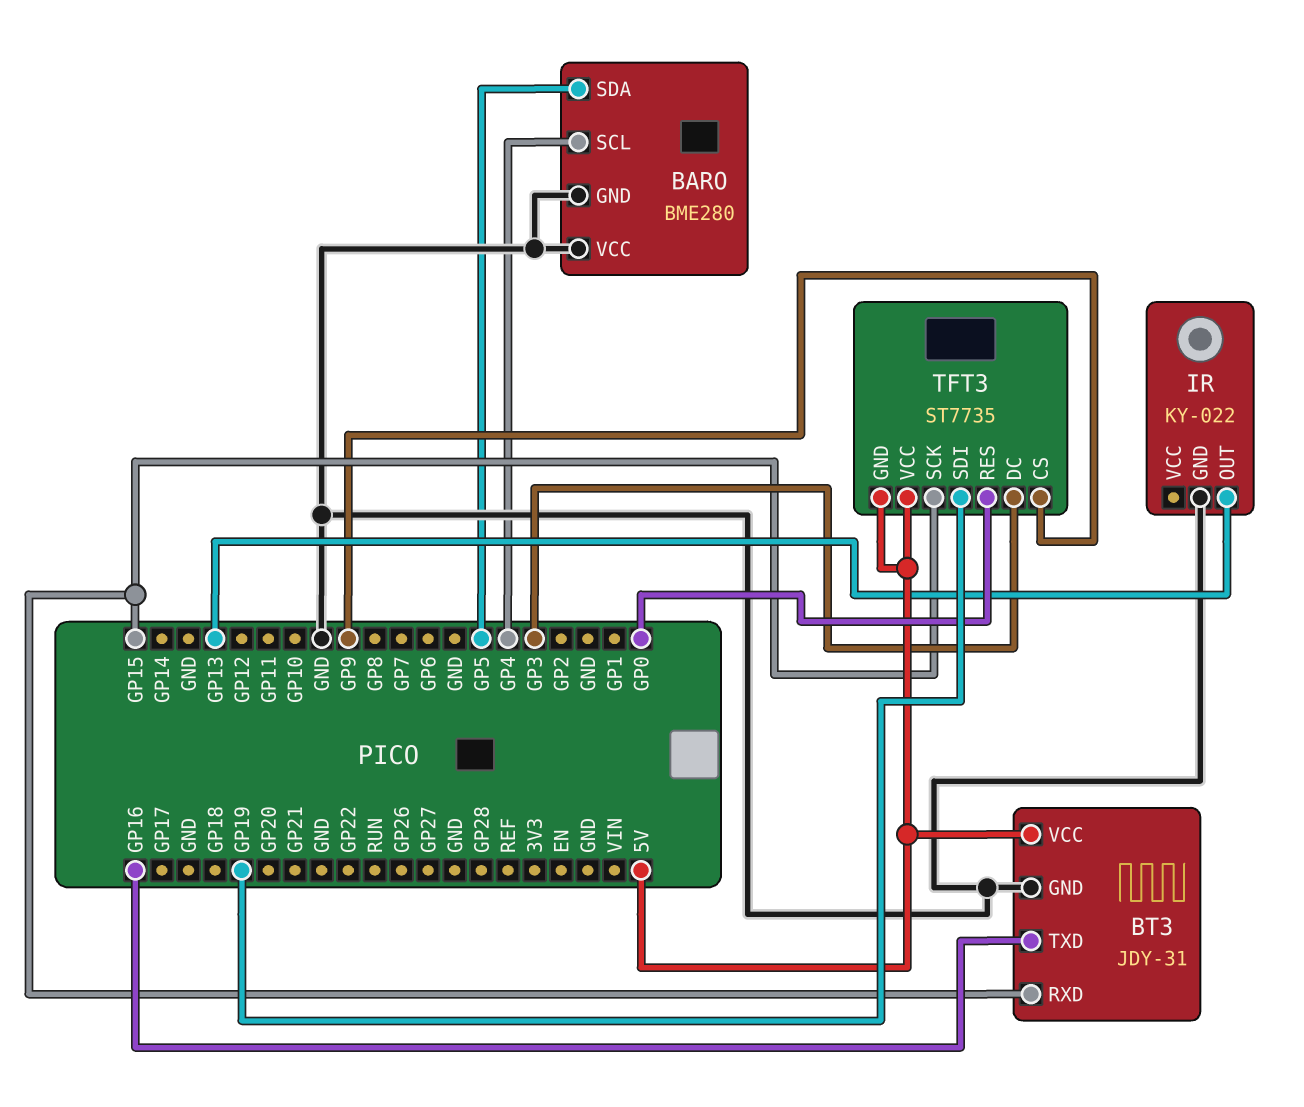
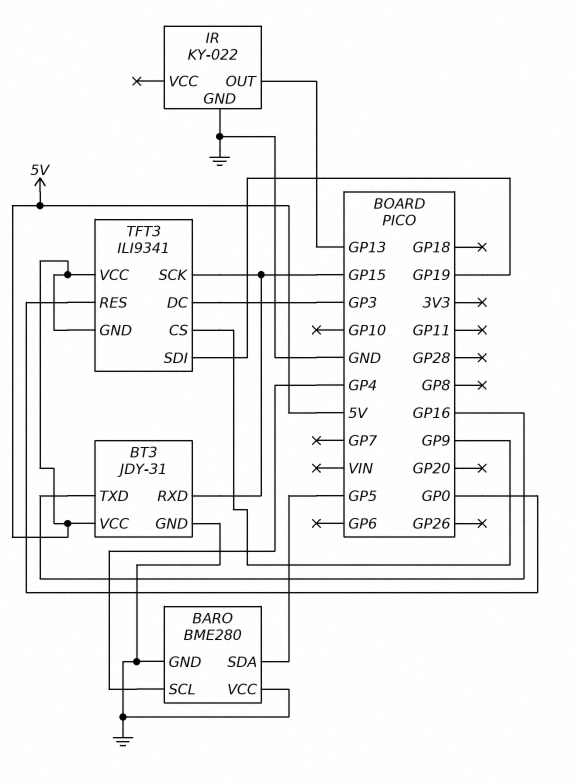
TFT3: ST7735 -> ILI9341

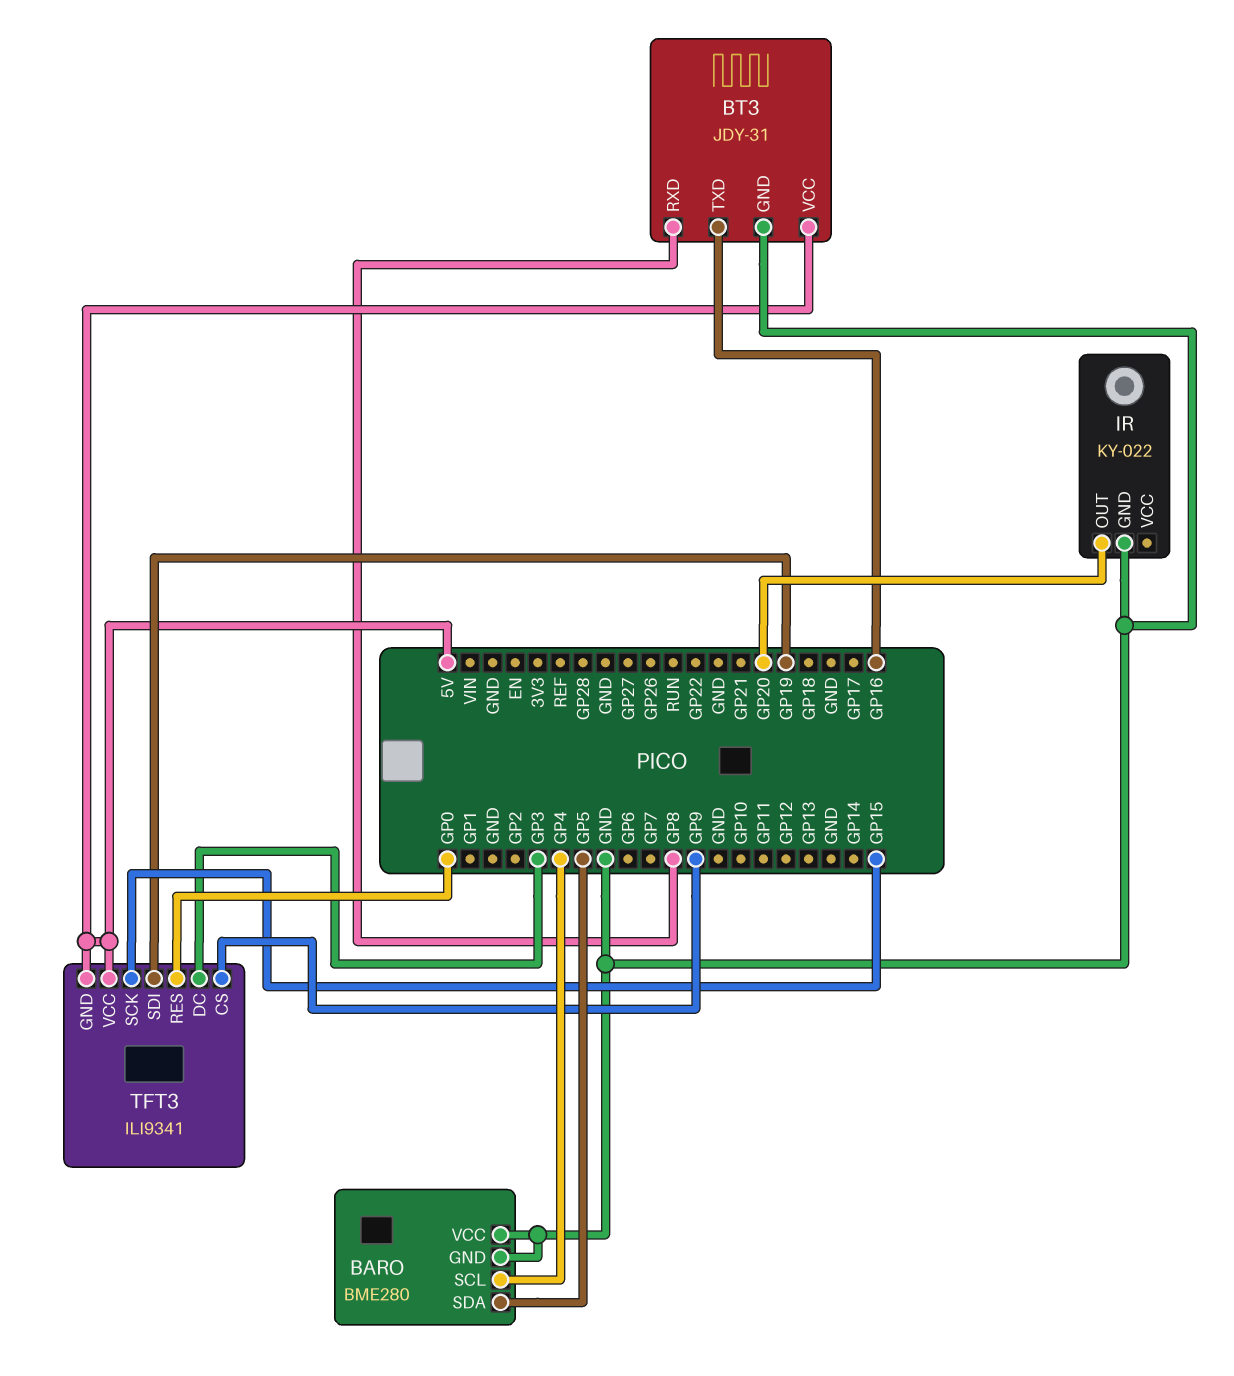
BT3 pin RXD: GP15 -> GP8
IR pin OUT: GP13 -> GP20

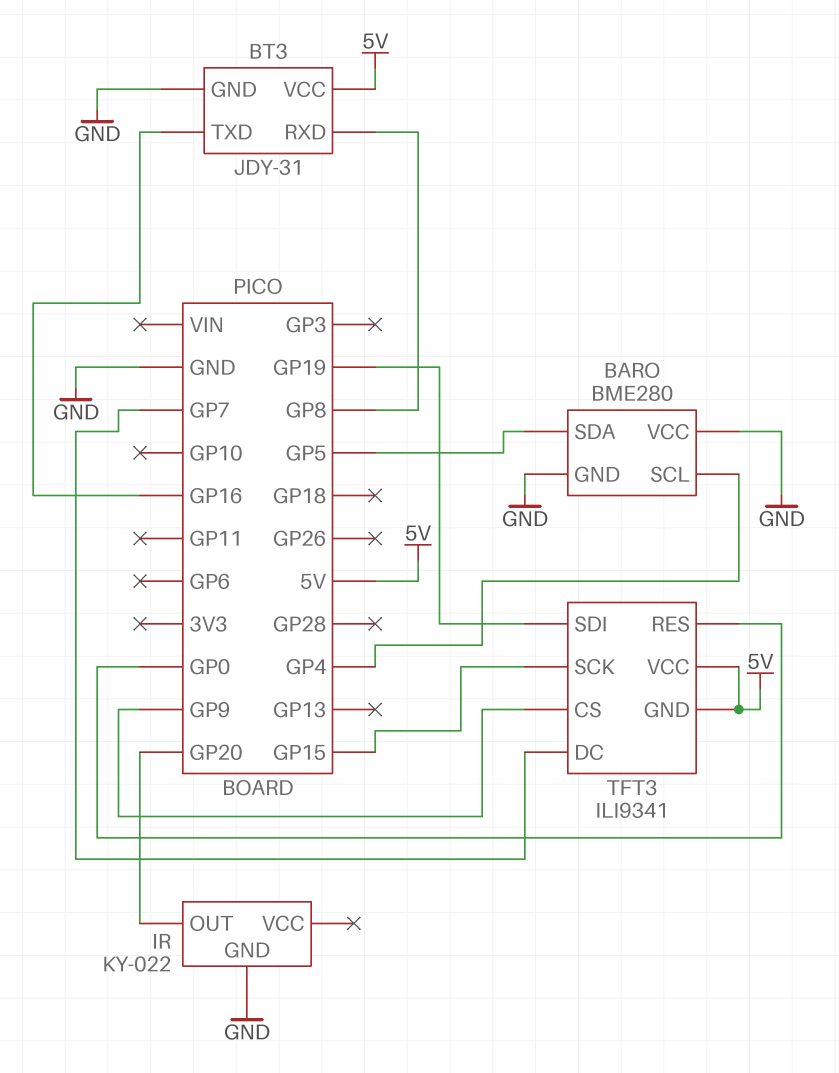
TFT3 pin DC: GP3 -> GP7

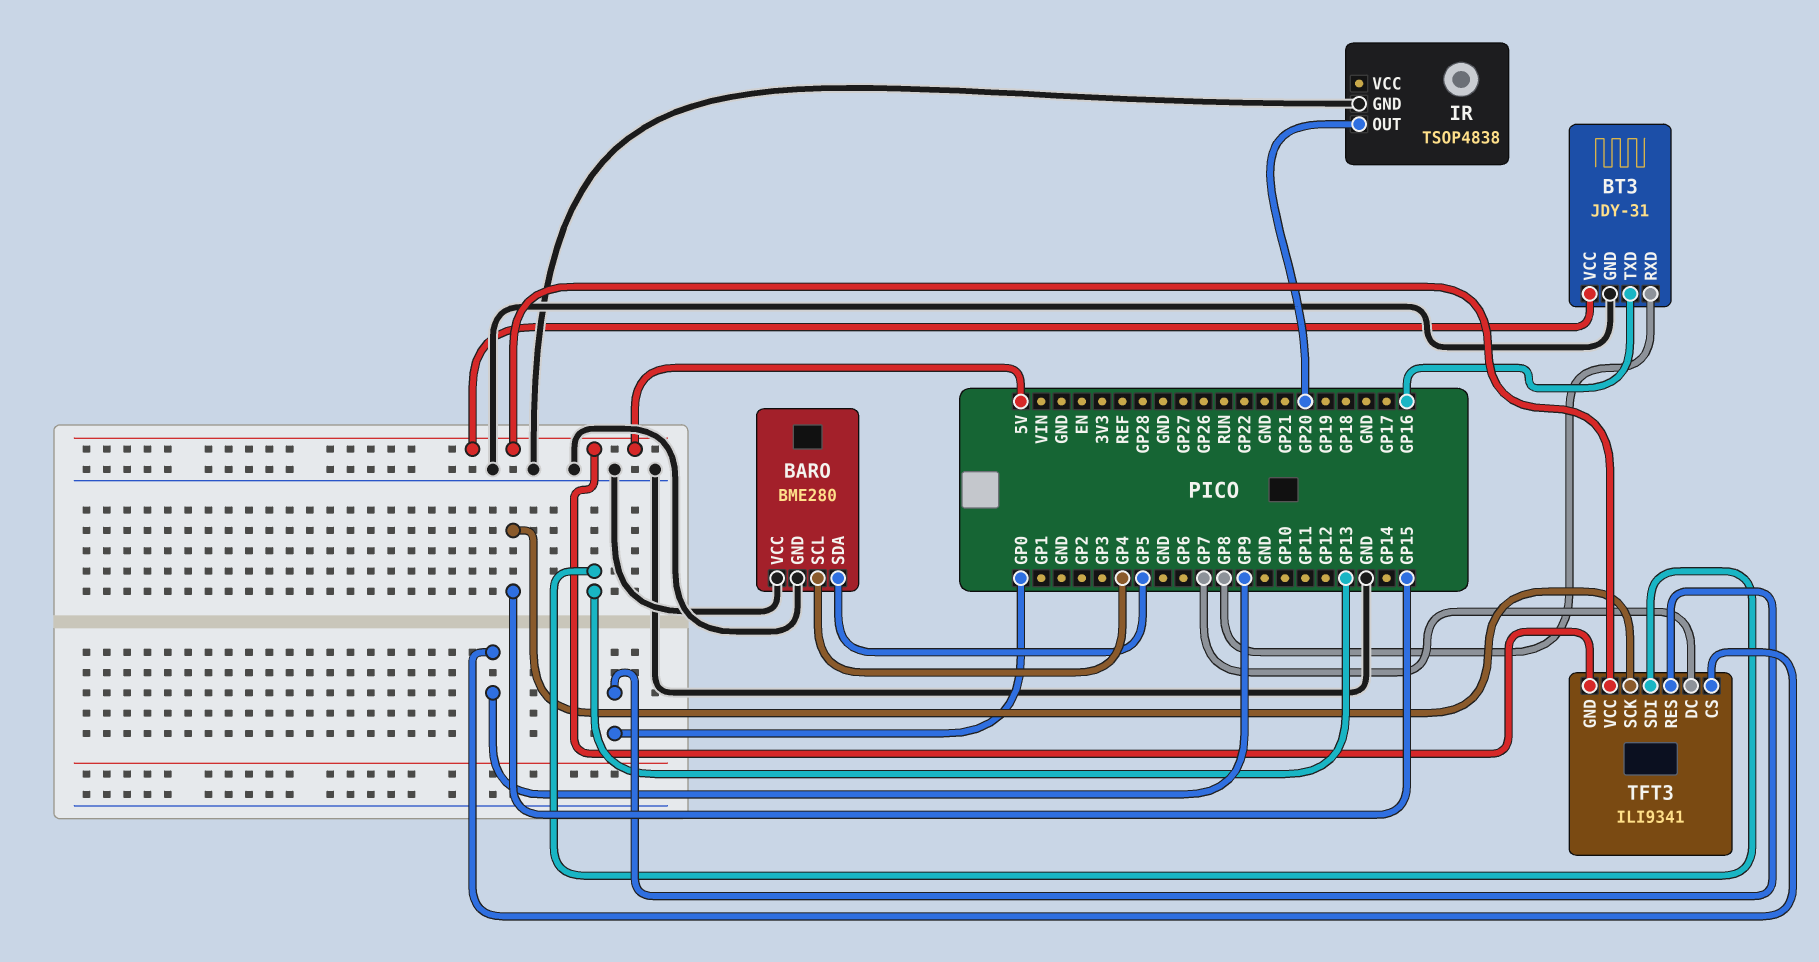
IR: KY-022 -> TSOP4838
TFT3 pin SDI: GP19 -> GP13

